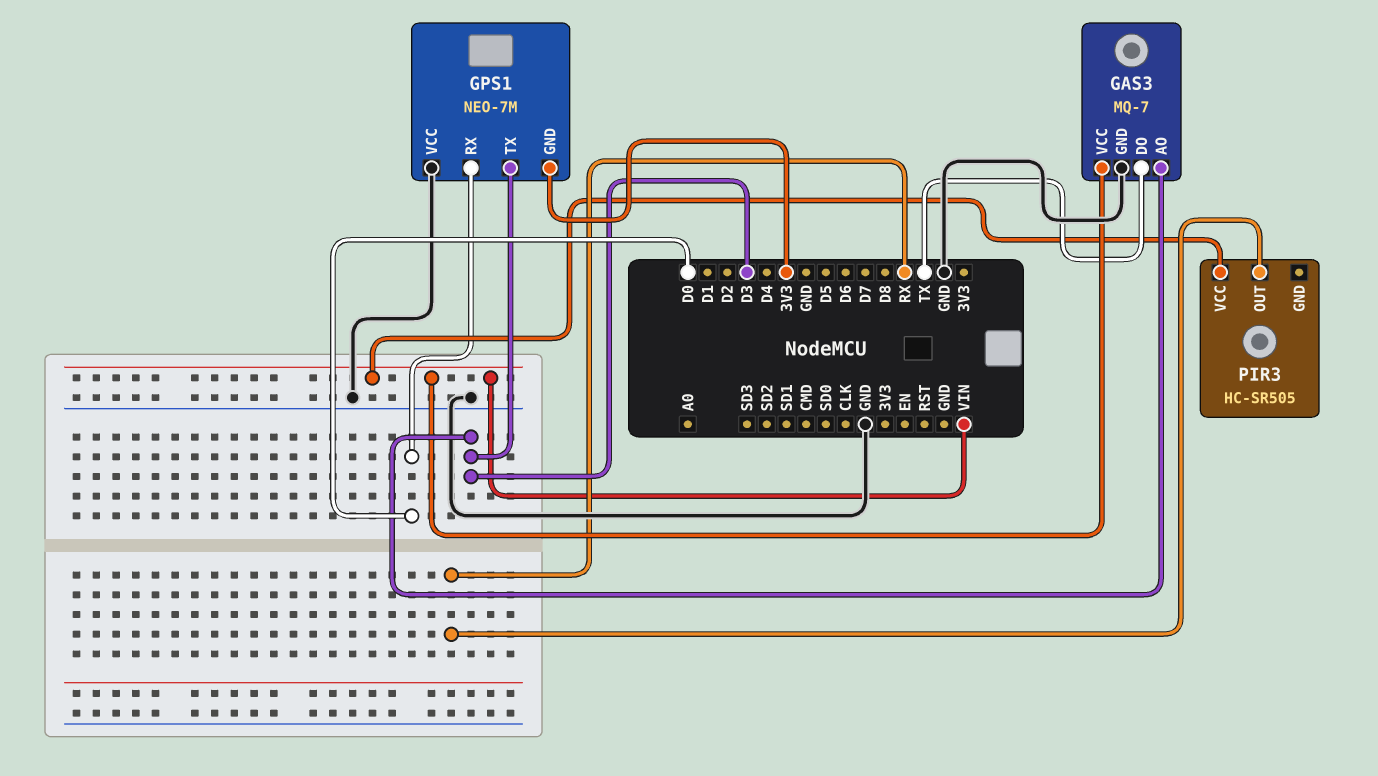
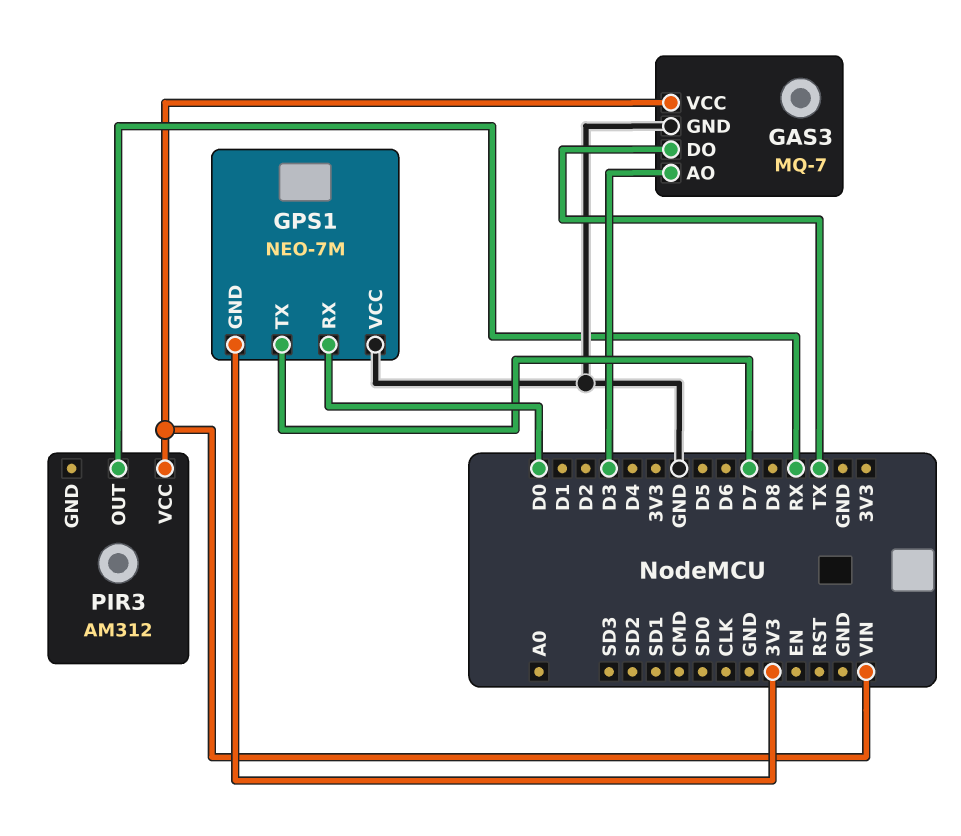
GPS1 pin TX: D3 -> D7
PIR3: HC-SR505 -> AM312

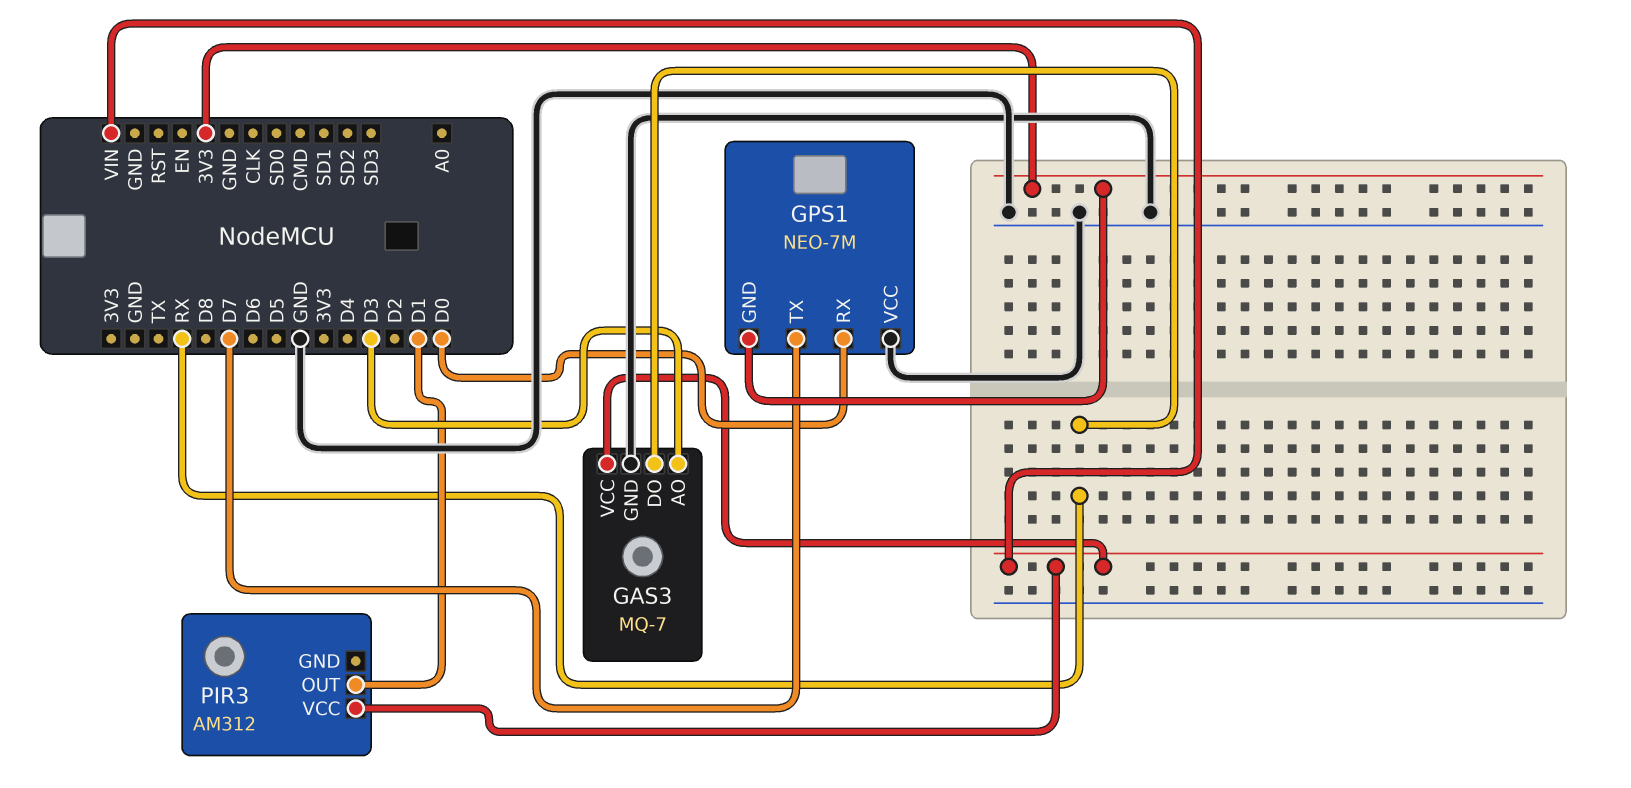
GAS3 pin DO: TX -> RX
PIR3 pin OUT: RX -> D1

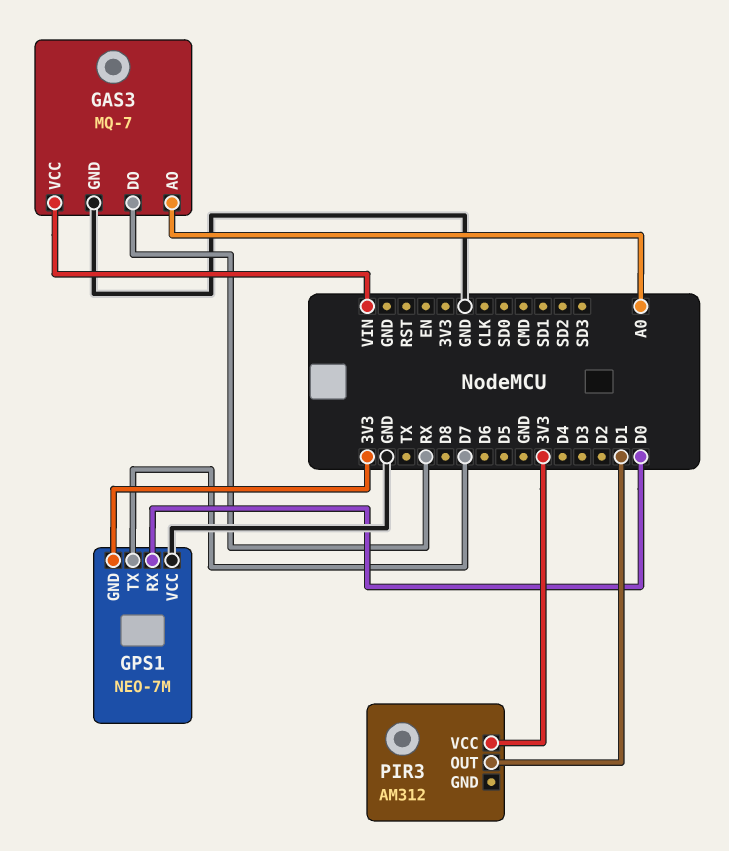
GAS3 pin AO: D3 -> A0
PIR3 pin VCC: VIN -> 3V3

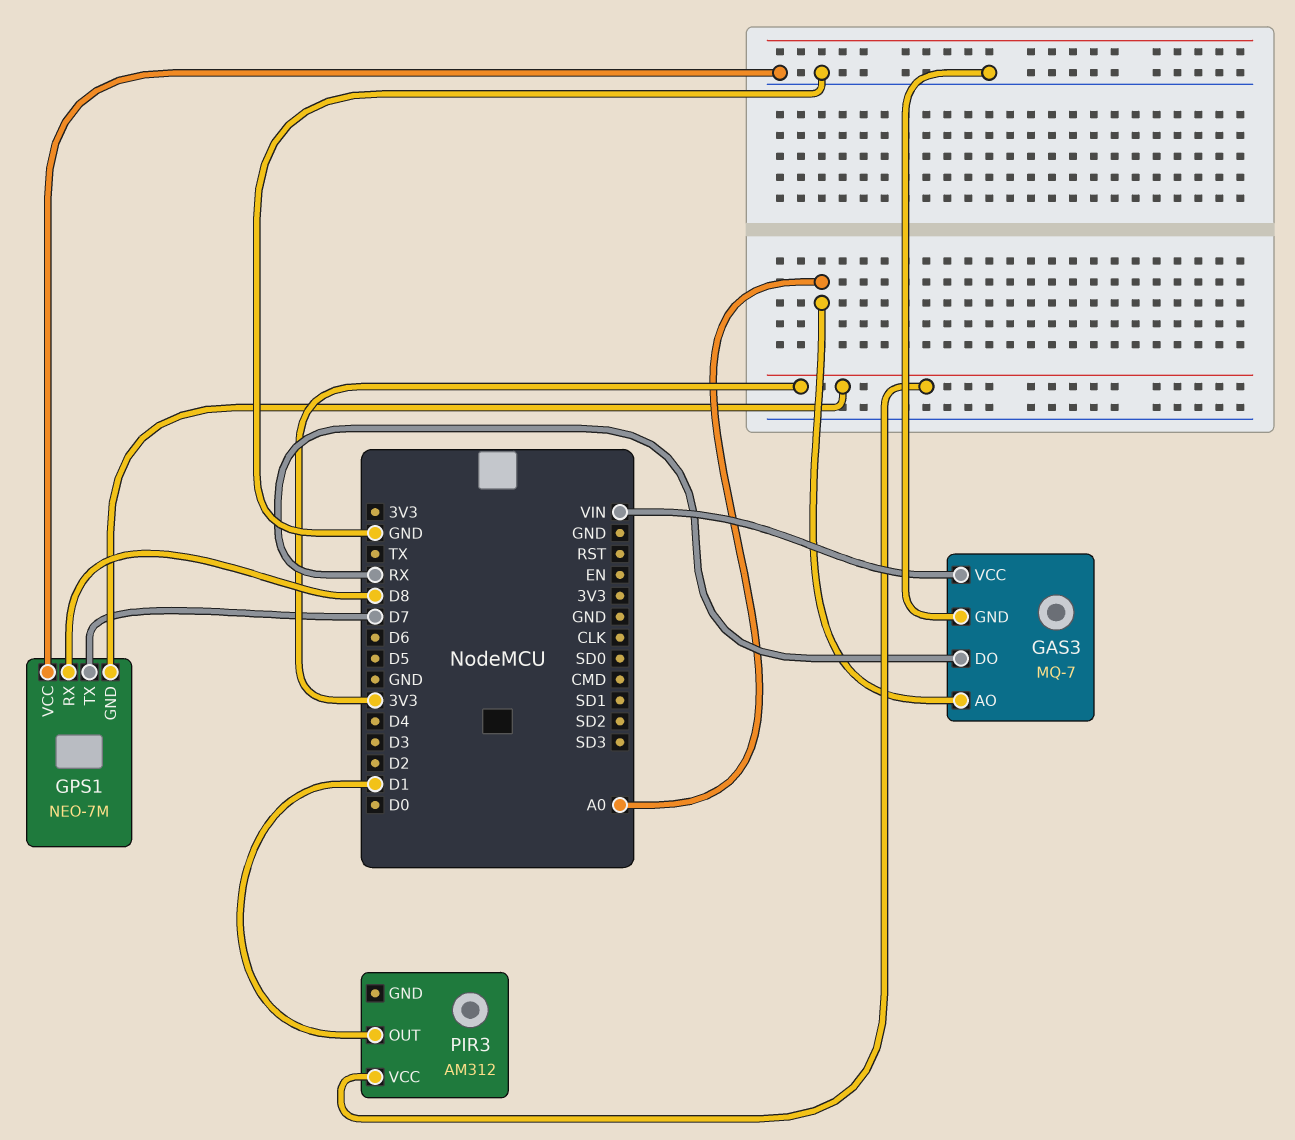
GPS1 pin RX: D0 -> D8

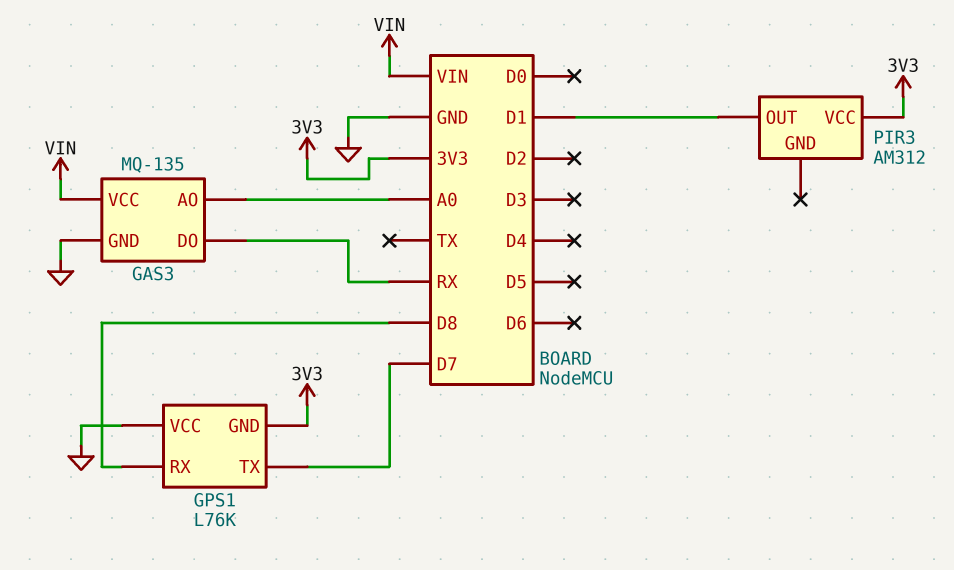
GAS3: MQ-7 -> MQ-135
GPS1: NEO-7M -> L76K

